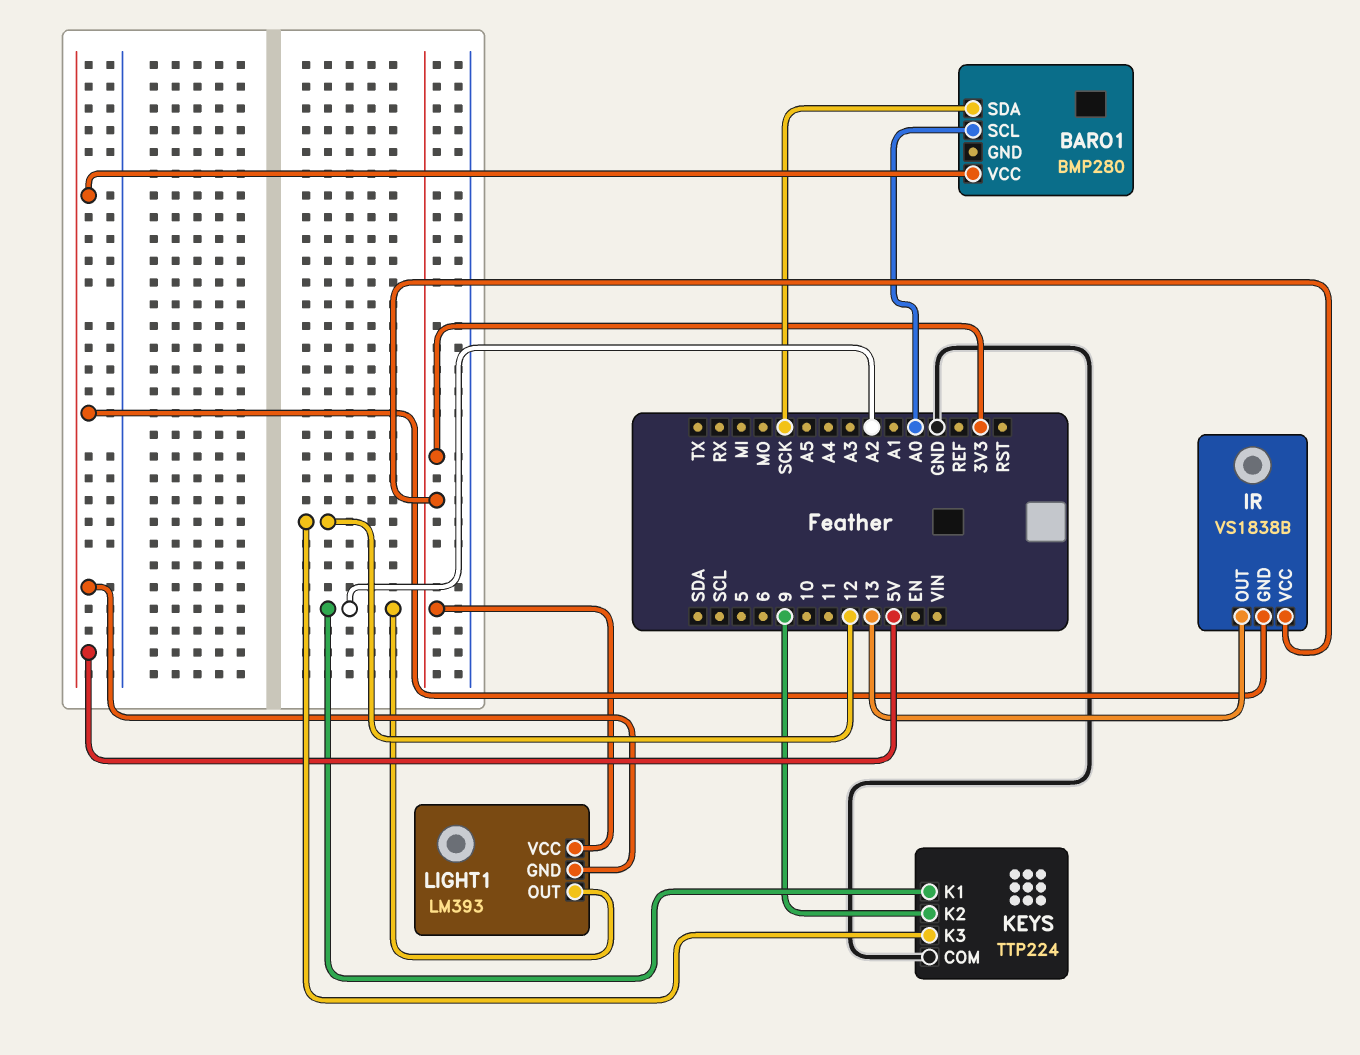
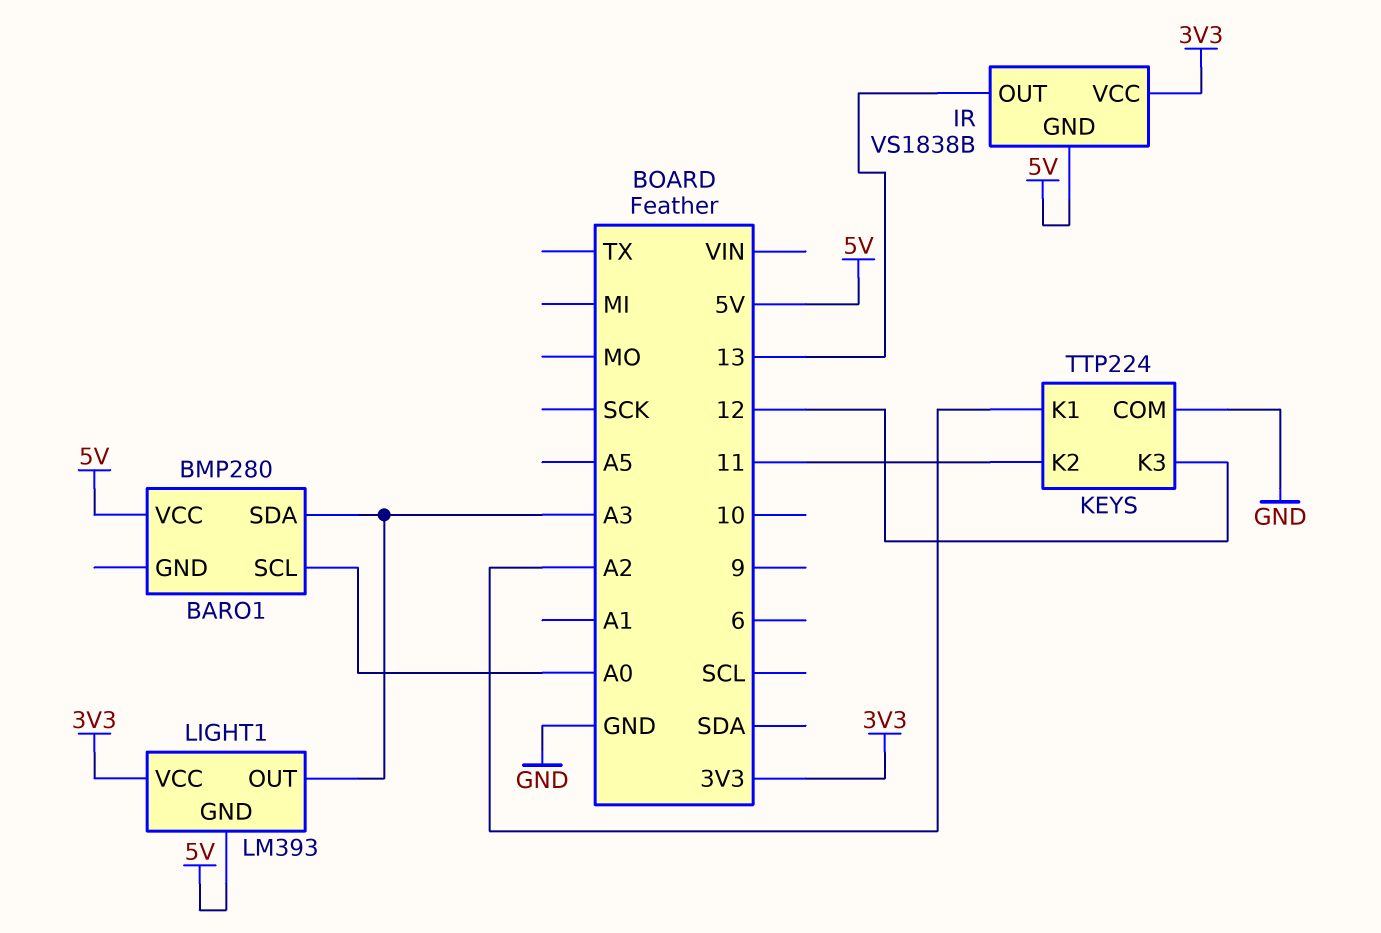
BARO1 pin SDA: SCK -> A3
KEYS pin K2: 9 -> 11
LIGHT1 pin OUT: A2 -> A3

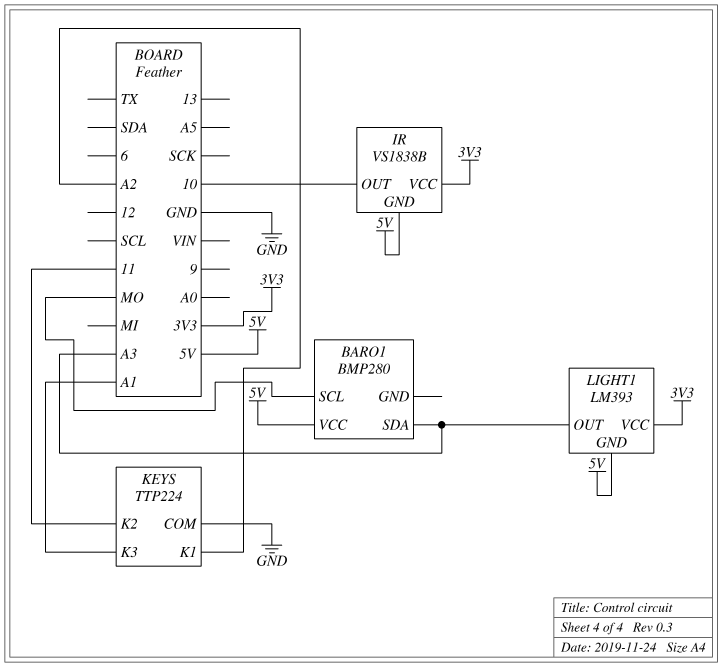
BARO1 pin SCL: A0 -> MO
IR pin OUT: 13 -> 10
KEYS pin K3: 12 -> A1

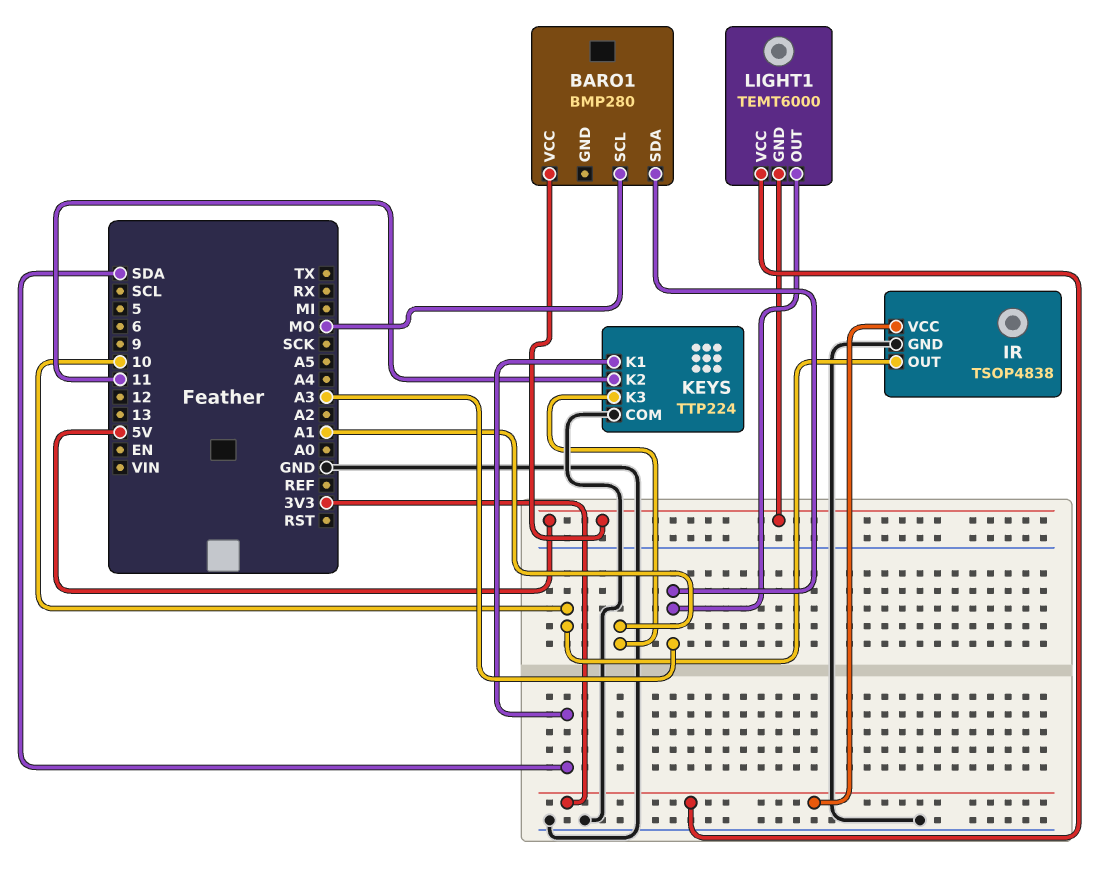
IR: VS1838B -> TSOP4838
IR pin GND: 5V -> GND
KEYS pin K1: A2 -> SDA
LIGHT1: LM393 -> TEMT6000

